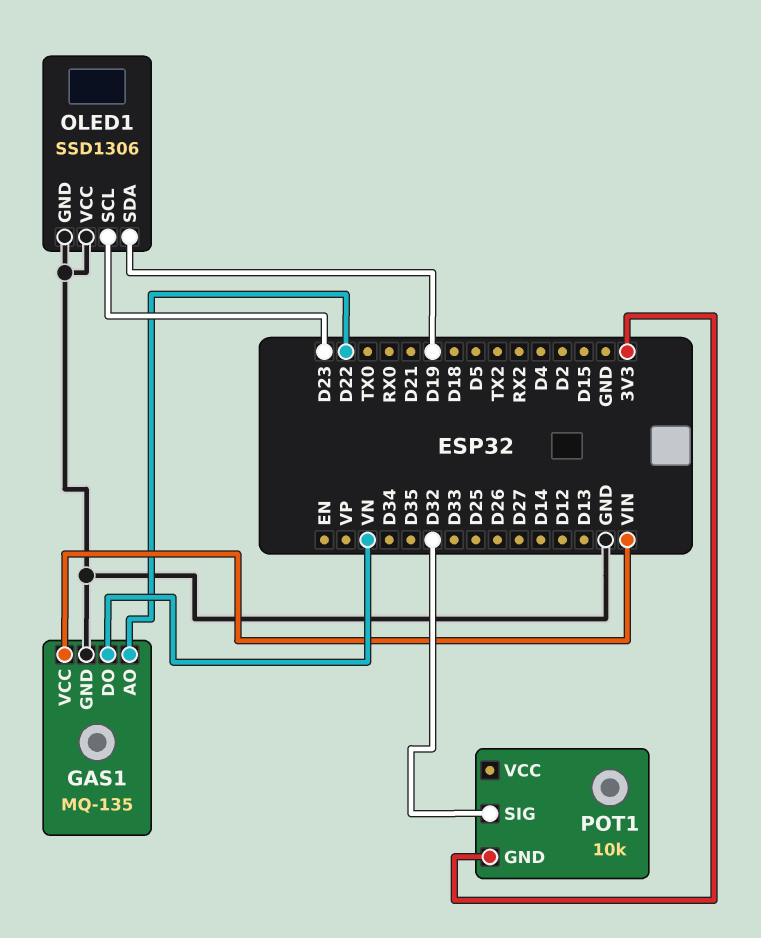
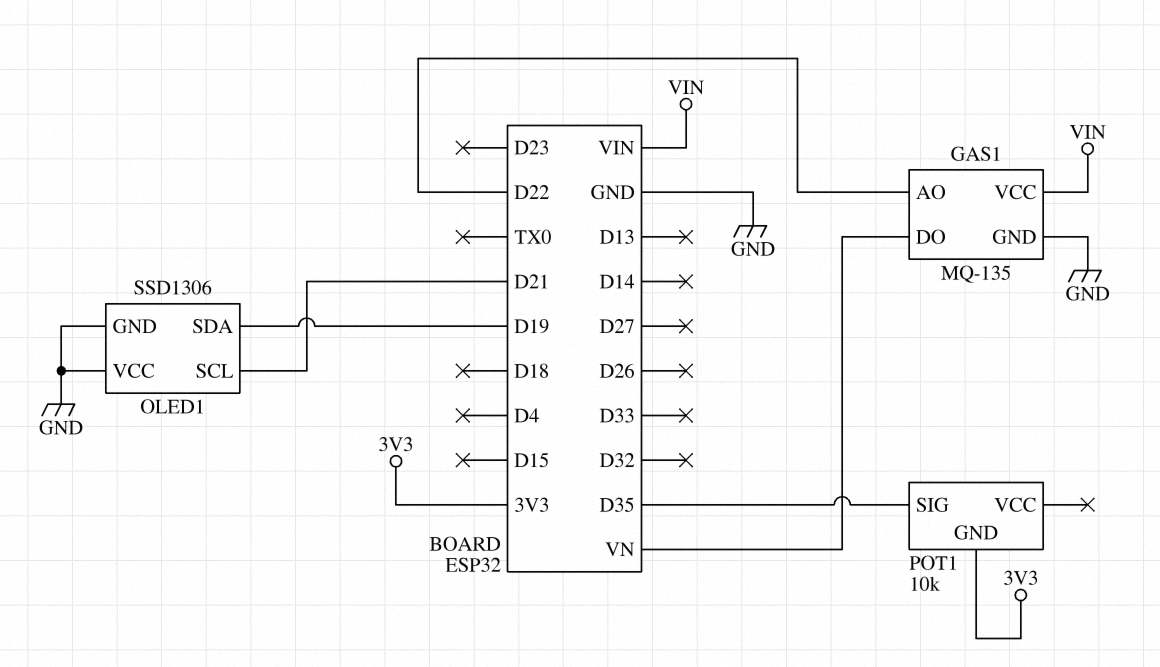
OLED1 pin SCL: D23 -> D21
POT1 pin SIG: D32 -> D35

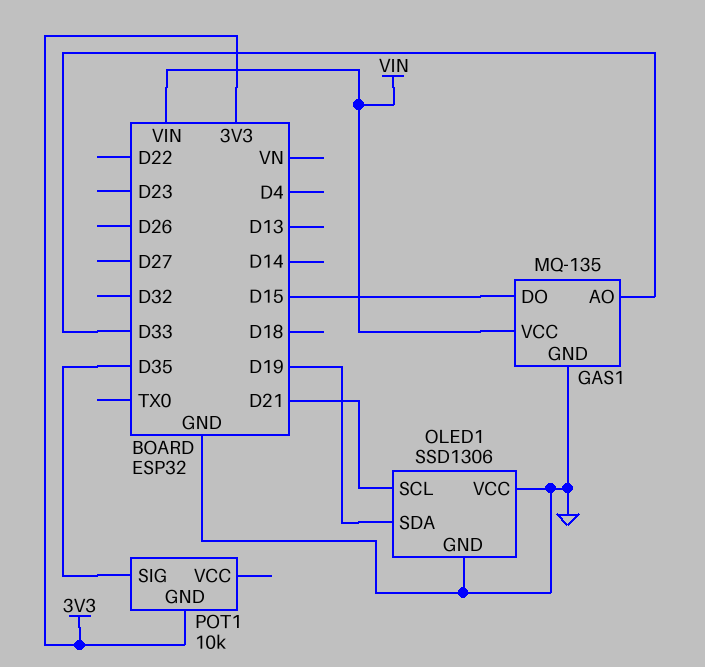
GAS1 pin AO: D22 -> D33
GAS1 pin DO: VN -> D15

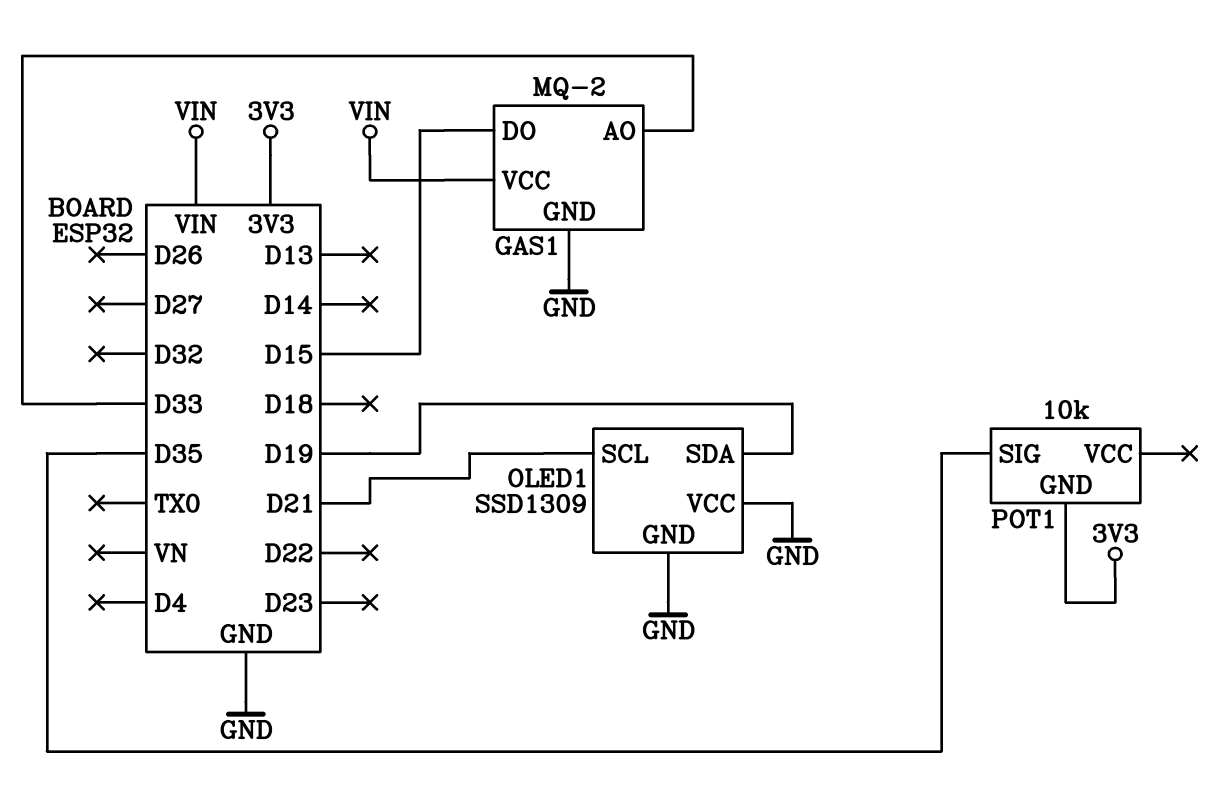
GAS1: MQ-135 -> MQ-2
OLED1: SSD1306 -> SSD1309

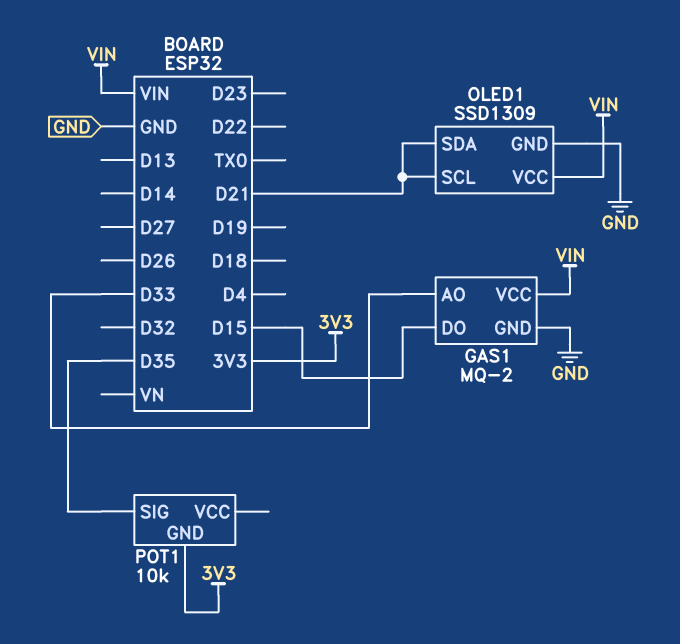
OLED1 pin SDA: D19 -> D21
OLED1 pin VCC: GND -> VIN

